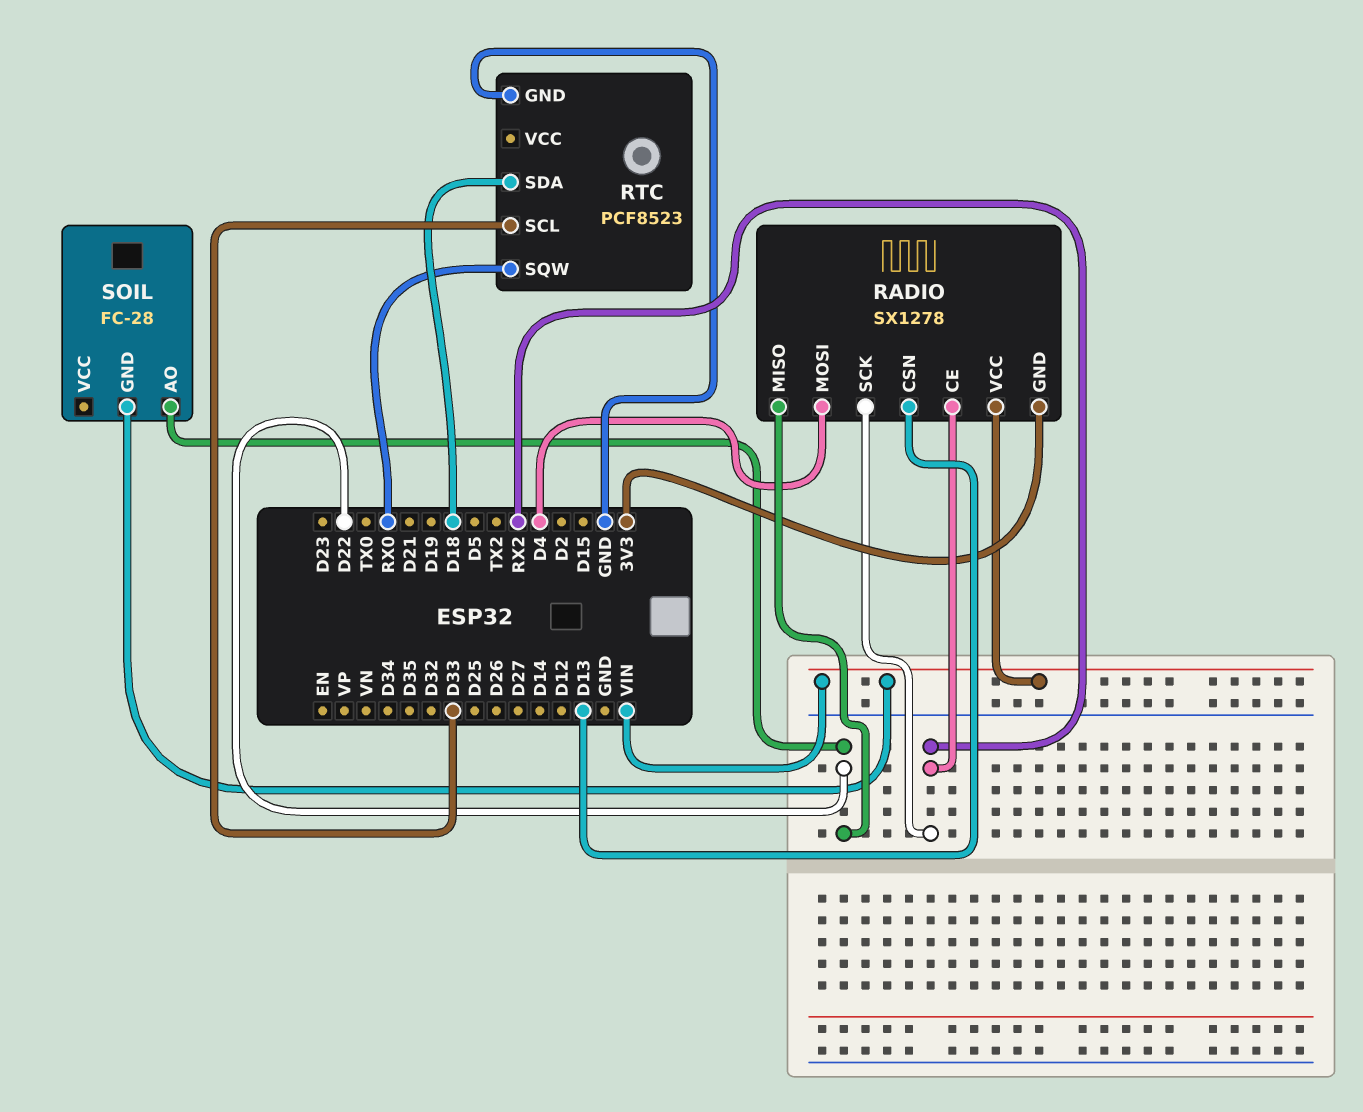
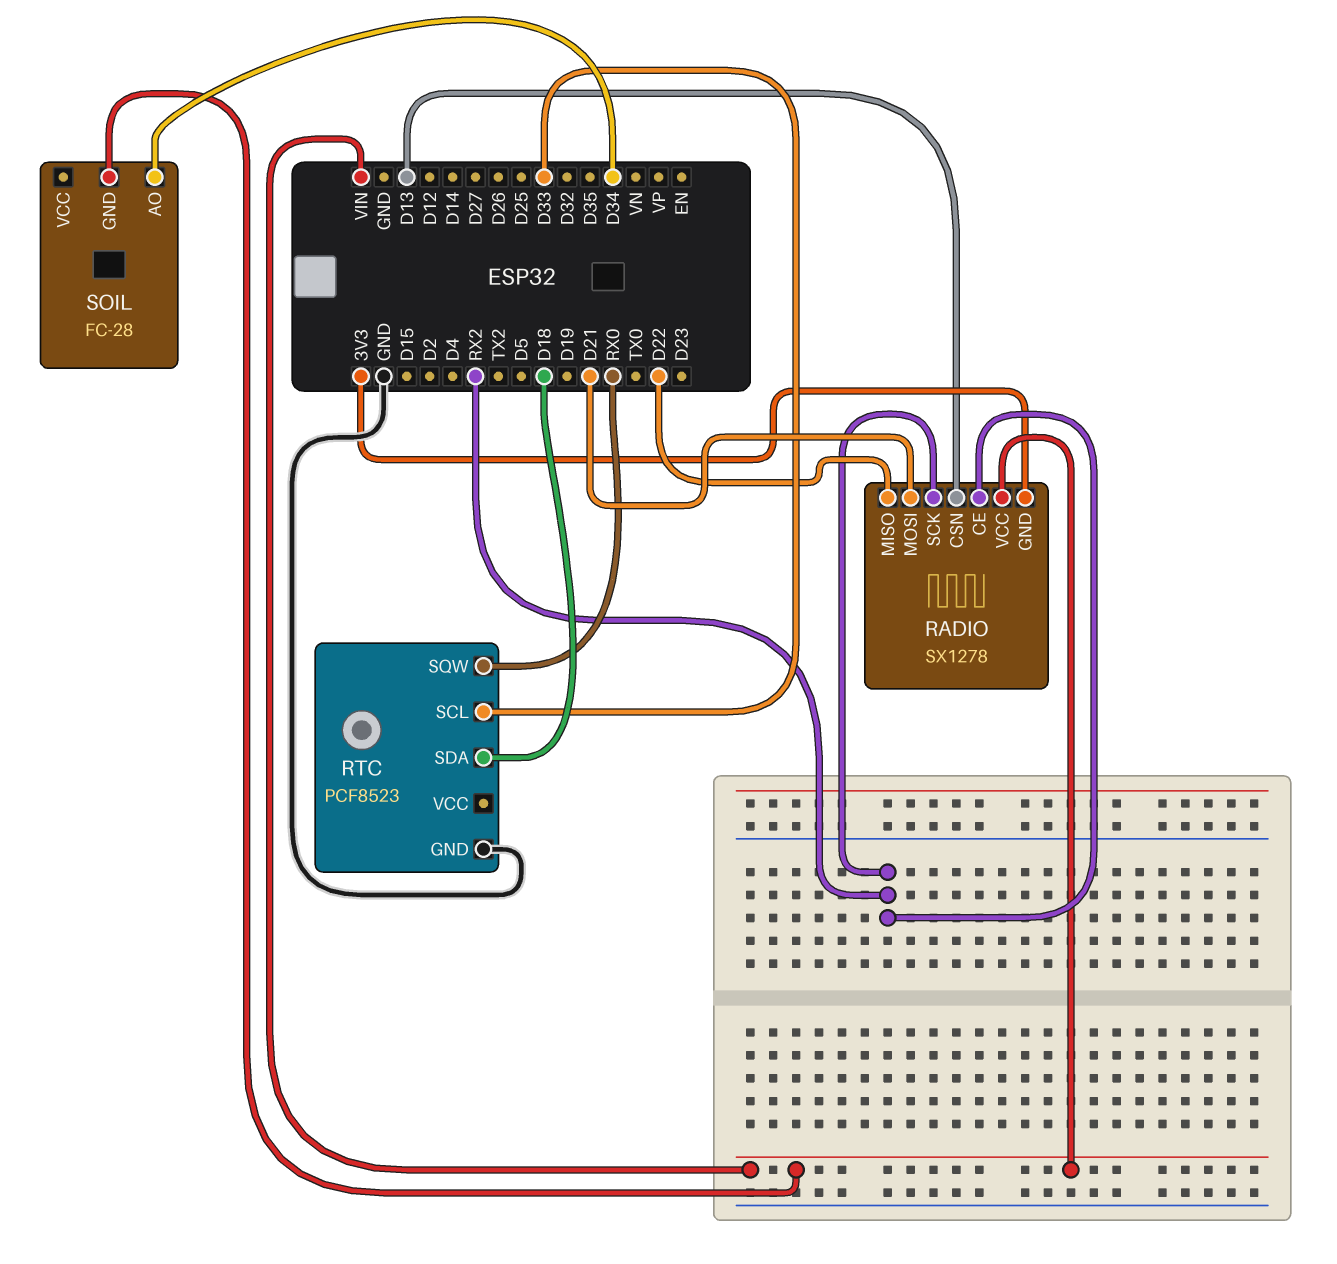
RADIO pin MOSI: D4 -> D21
SOIL pin AO: D22 -> D34

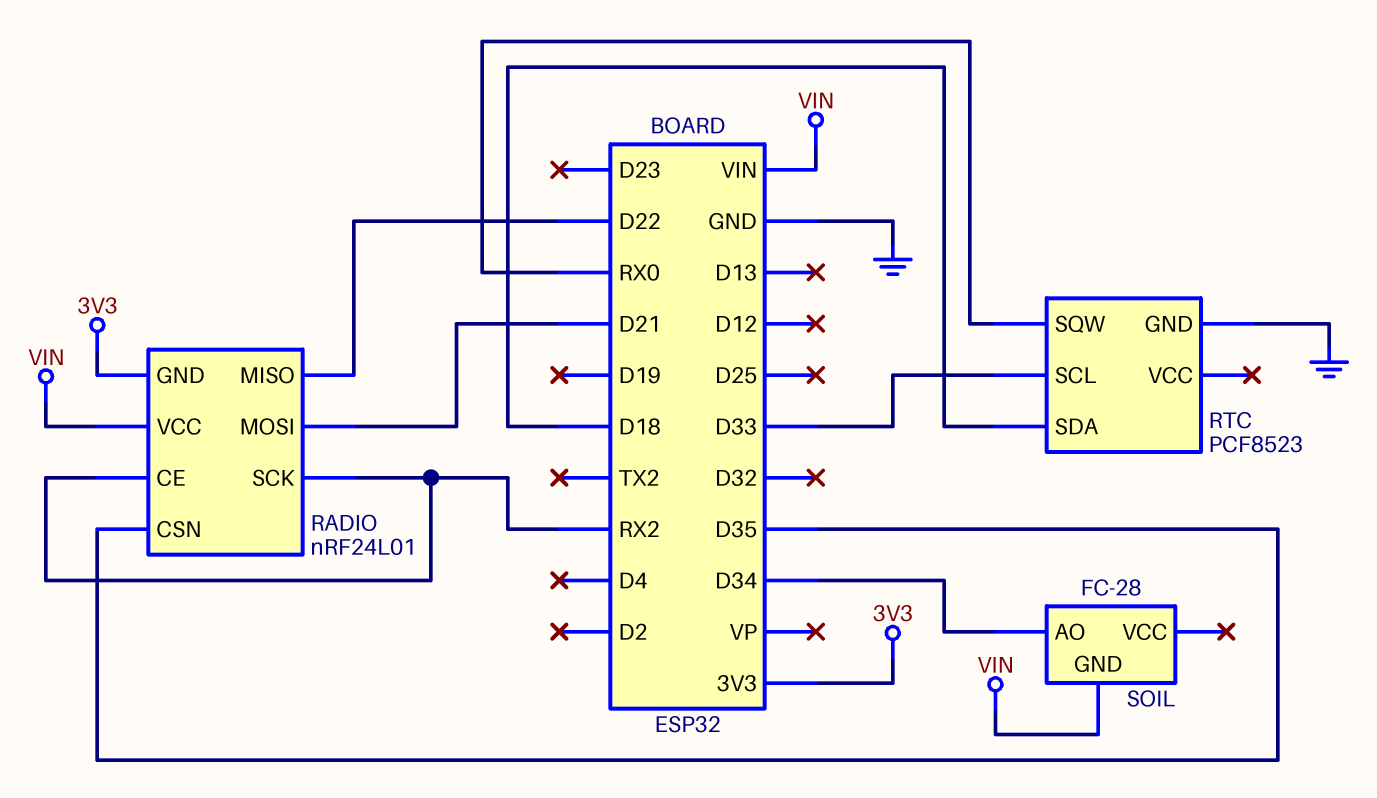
RADIO: SX1278 -> nRF24L01
RADIO pin CSN: D13 -> D35

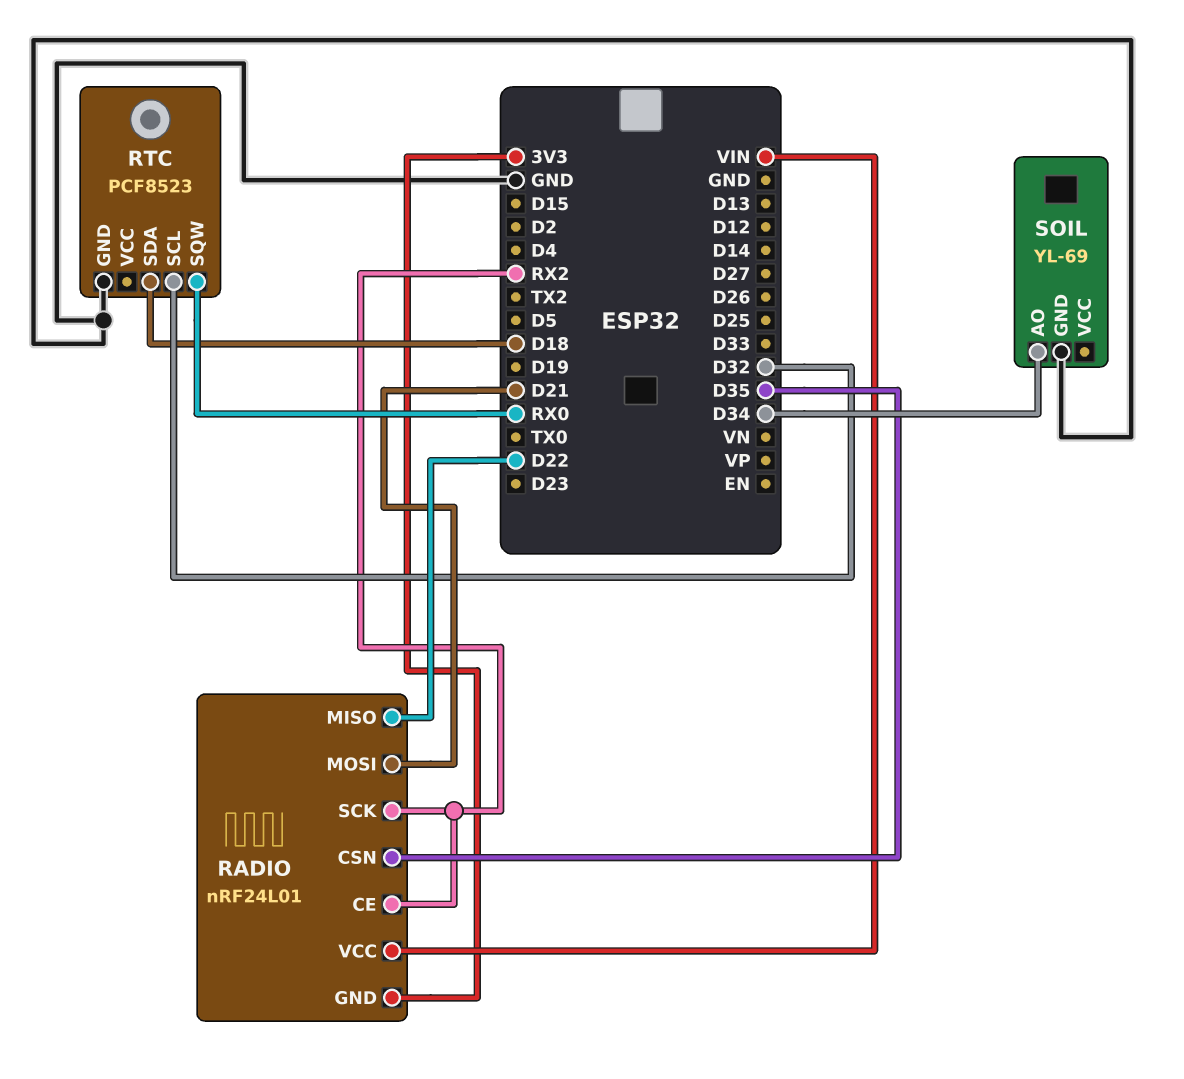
RTC pin SCL: D33 -> D32
SOIL: FC-28 -> YL-69
SOIL pin GND: VIN -> GND

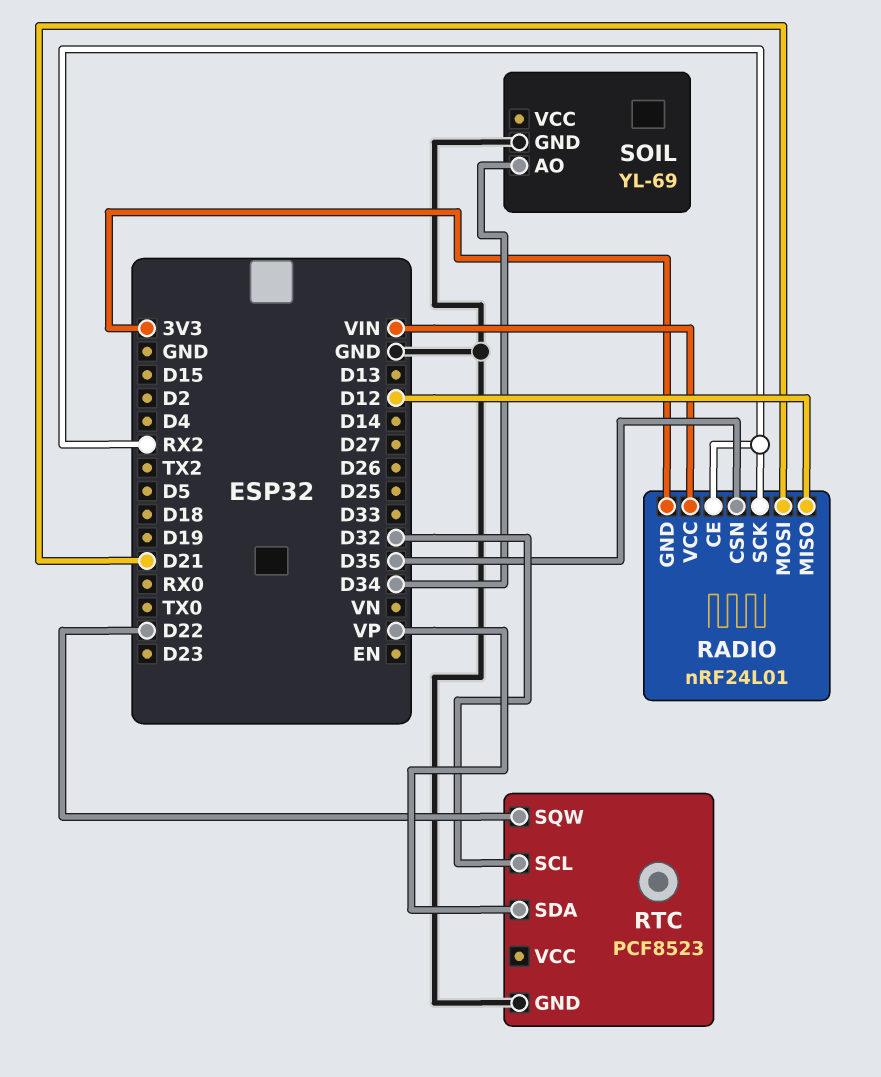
RADIO pin MISO: D22 -> D12
RTC pin SDA: D18 -> VP
RTC pin SQW: RX0 -> D22

